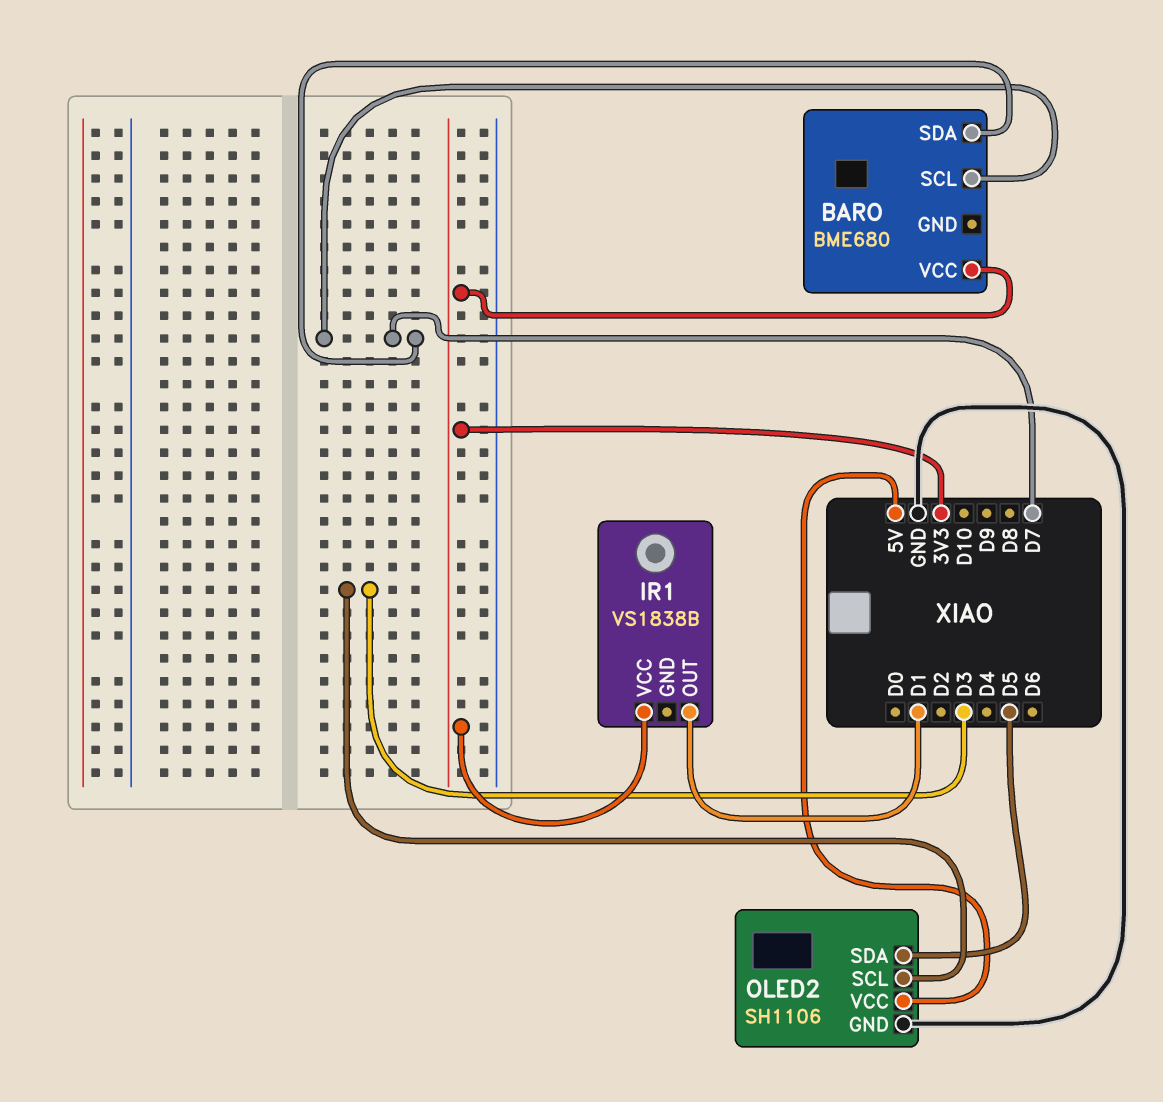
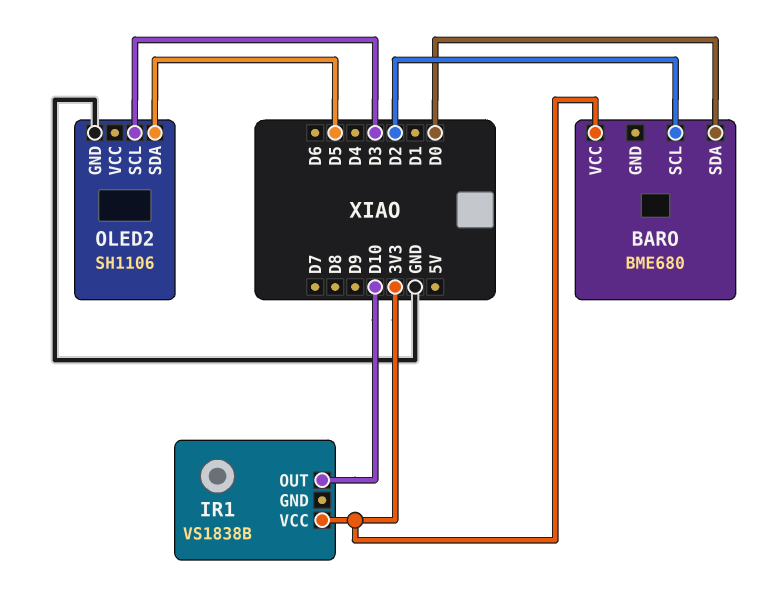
BARO pin SCL: D7 -> D2
BARO pin SDA: D7 -> D0
IR1 pin OUT: D1 -> D10
OLED2 pin VCC: 5V -> none

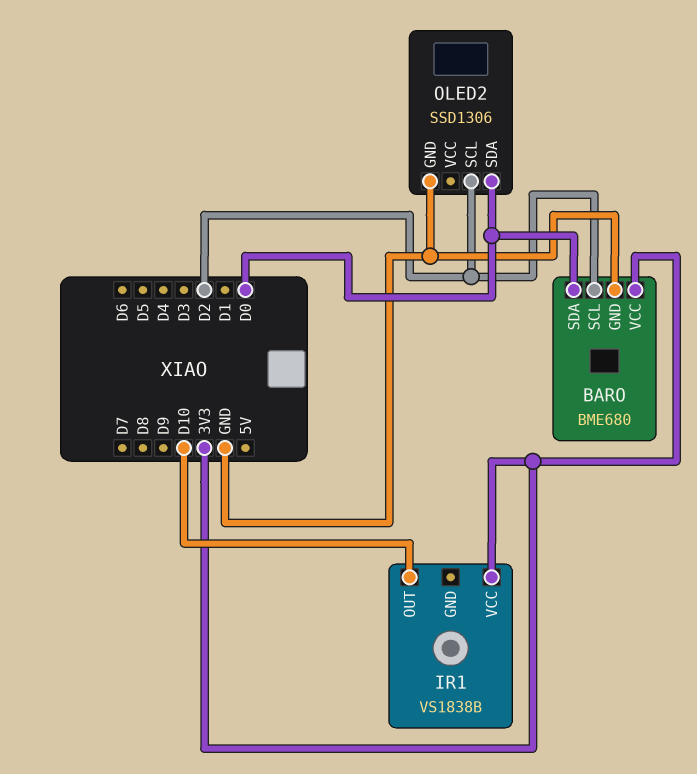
BARO pin GND: none -> GND
OLED2: SH1106 -> SSD1306
OLED2 pin SCL: D3 -> D2
OLED2 pin SDA: D5 -> D0

